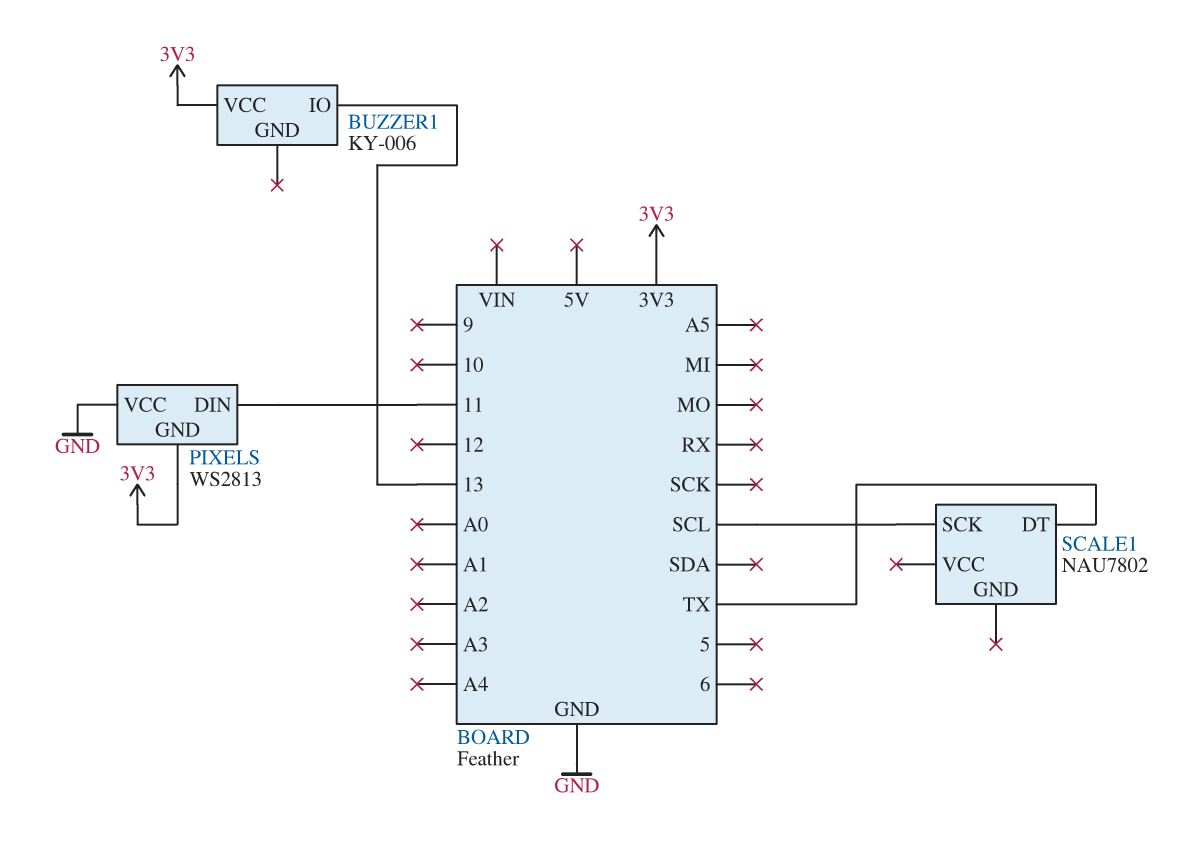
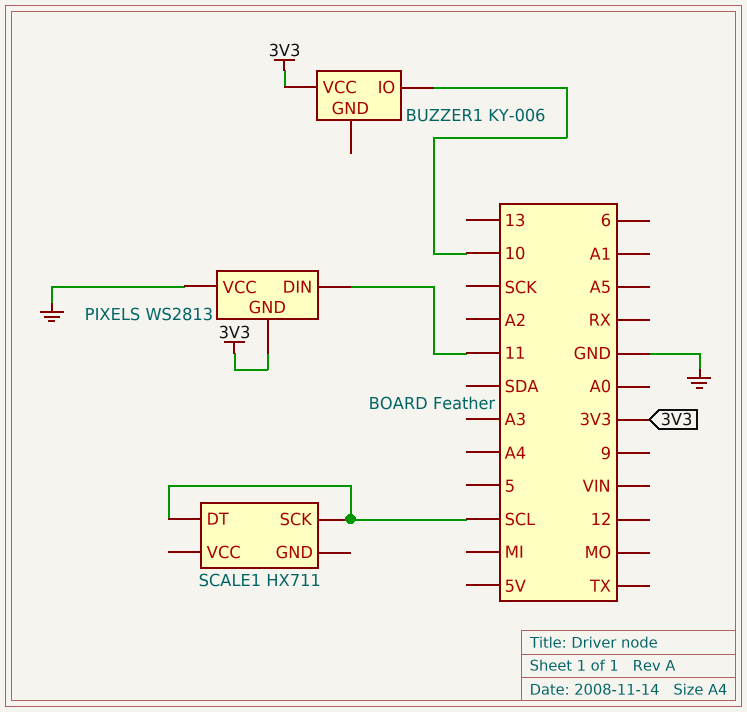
BUZZER1 pin IO: 13 -> 10
SCALE1: NAU7802 -> HX711
SCALE1 pin DT: TX -> SCL

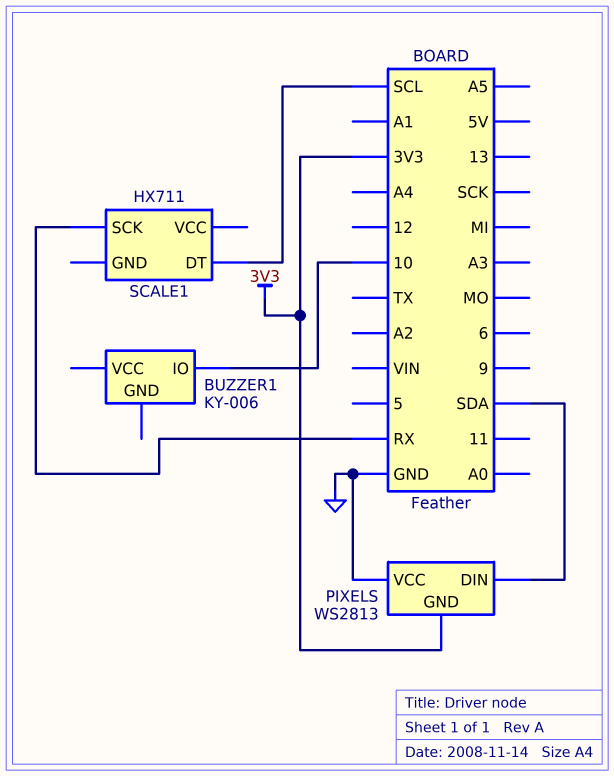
BUZZER1 pin VCC: 3V3 -> none
PIXELS pin DIN: 11 -> SDA
SCALE1 pin SCK: SCL -> RX

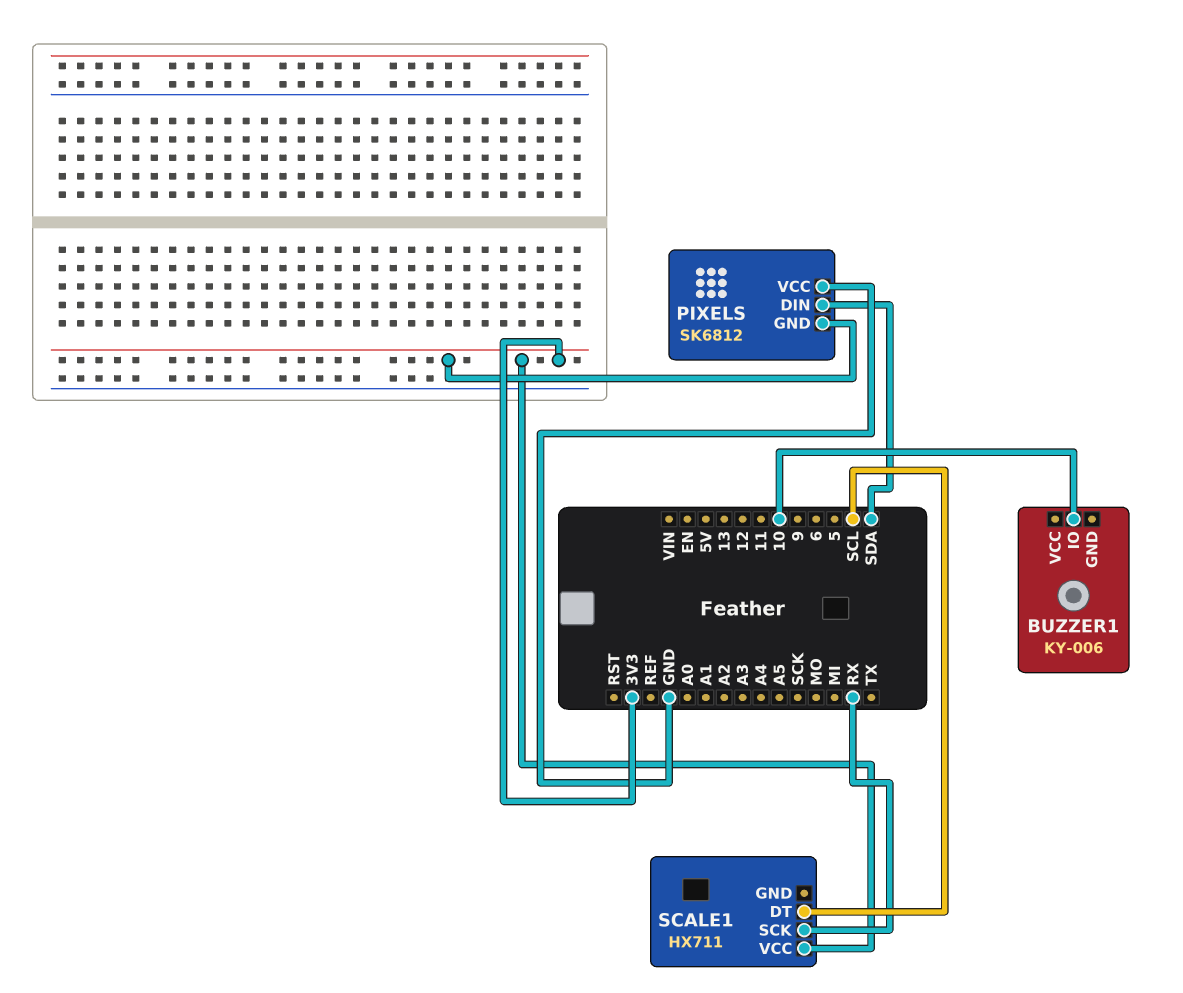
PIXELS: WS2813 -> SK6812
SCALE1 pin VCC: none -> 3V3

